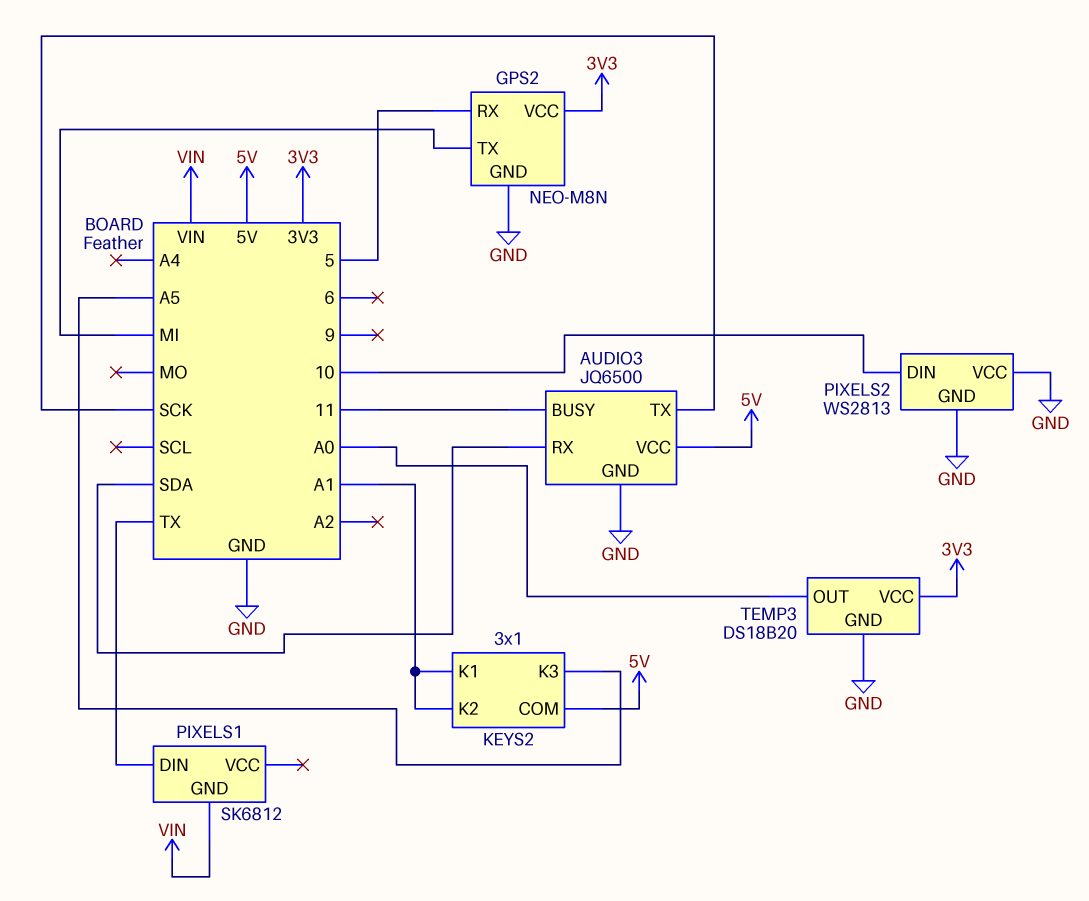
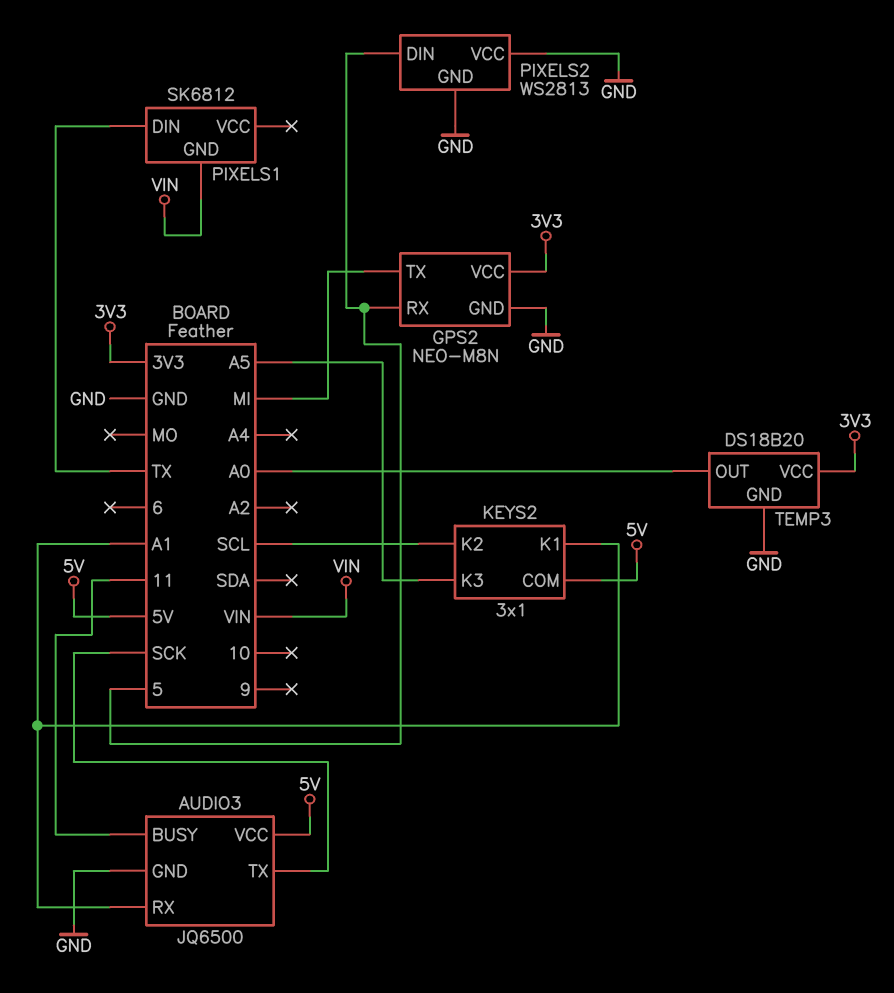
AUDIO3 pin RX: SDA -> A1
KEYS2 pin K2: A1 -> SCL
PIXELS2 pin DIN: 10 -> 5

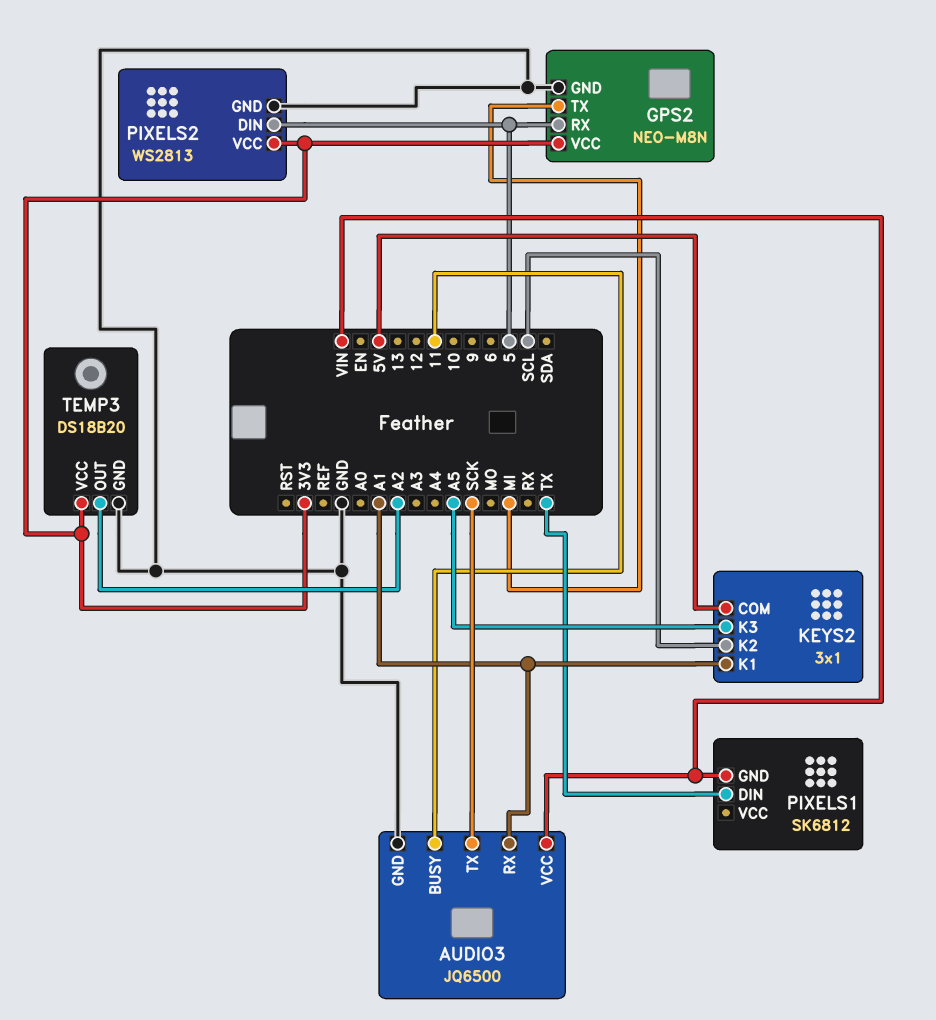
AUDIO3 pin VCC: 5V -> VIN
PIXELS2 pin VCC: GND -> 3V3
TEMP3 pin OUT: A0 -> A2

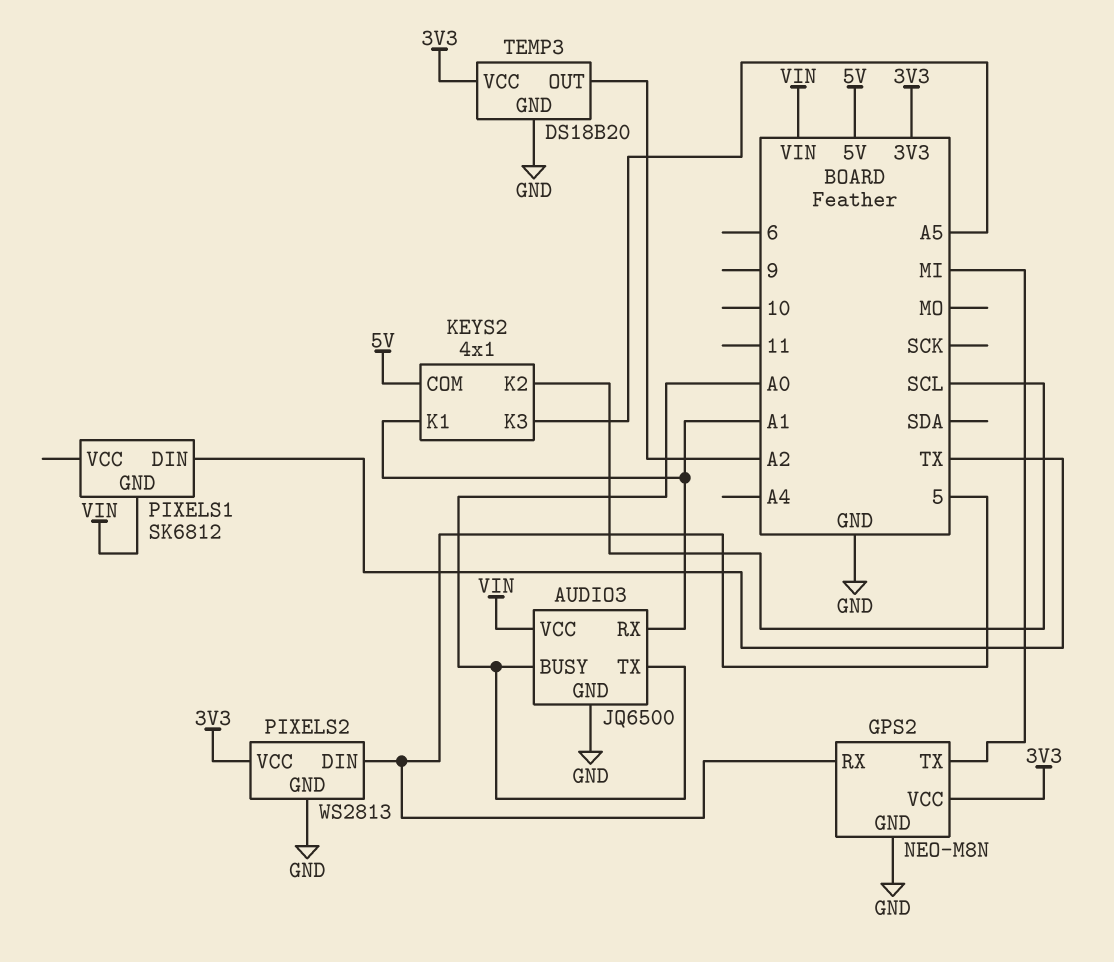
AUDIO3 pin BUSY: 11 -> A0
AUDIO3 pin TX: SCK -> A0
KEYS2: 3x1 -> 4x1

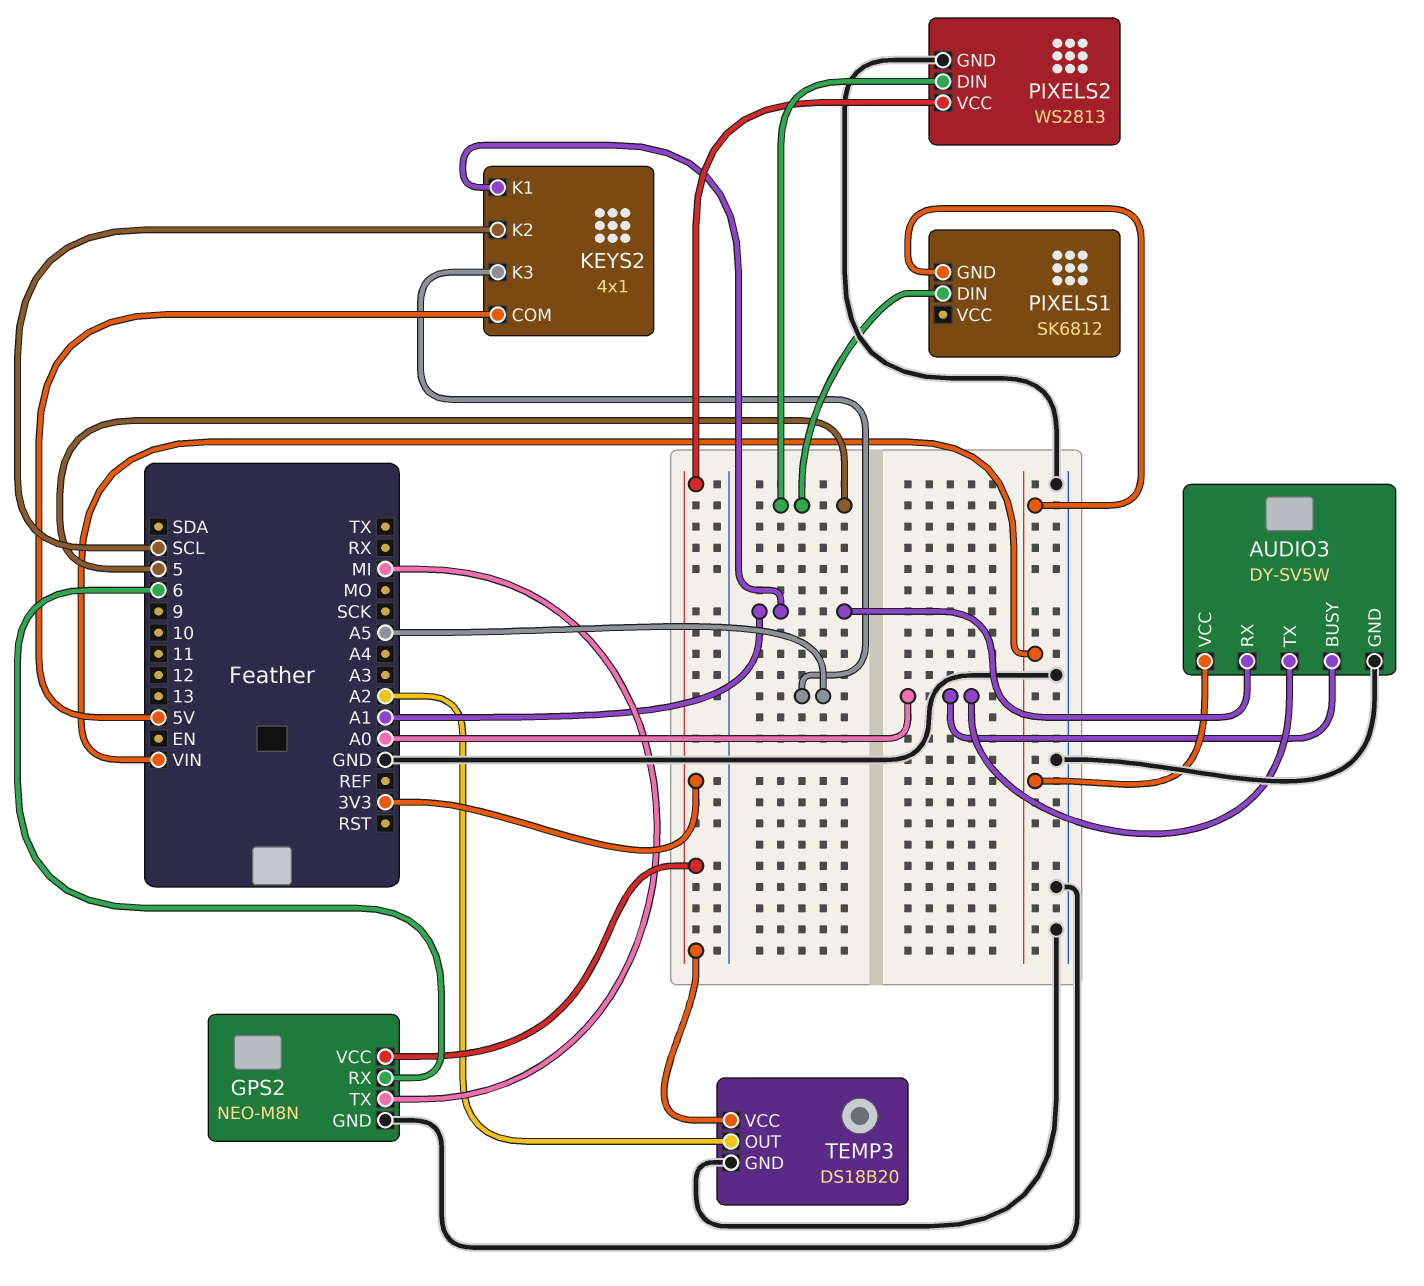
AUDIO3: JQ6500 -> DY-SV5W
GPS2 pin RX: 5 -> 6
PIXELS1 pin DIN: TX -> 5

